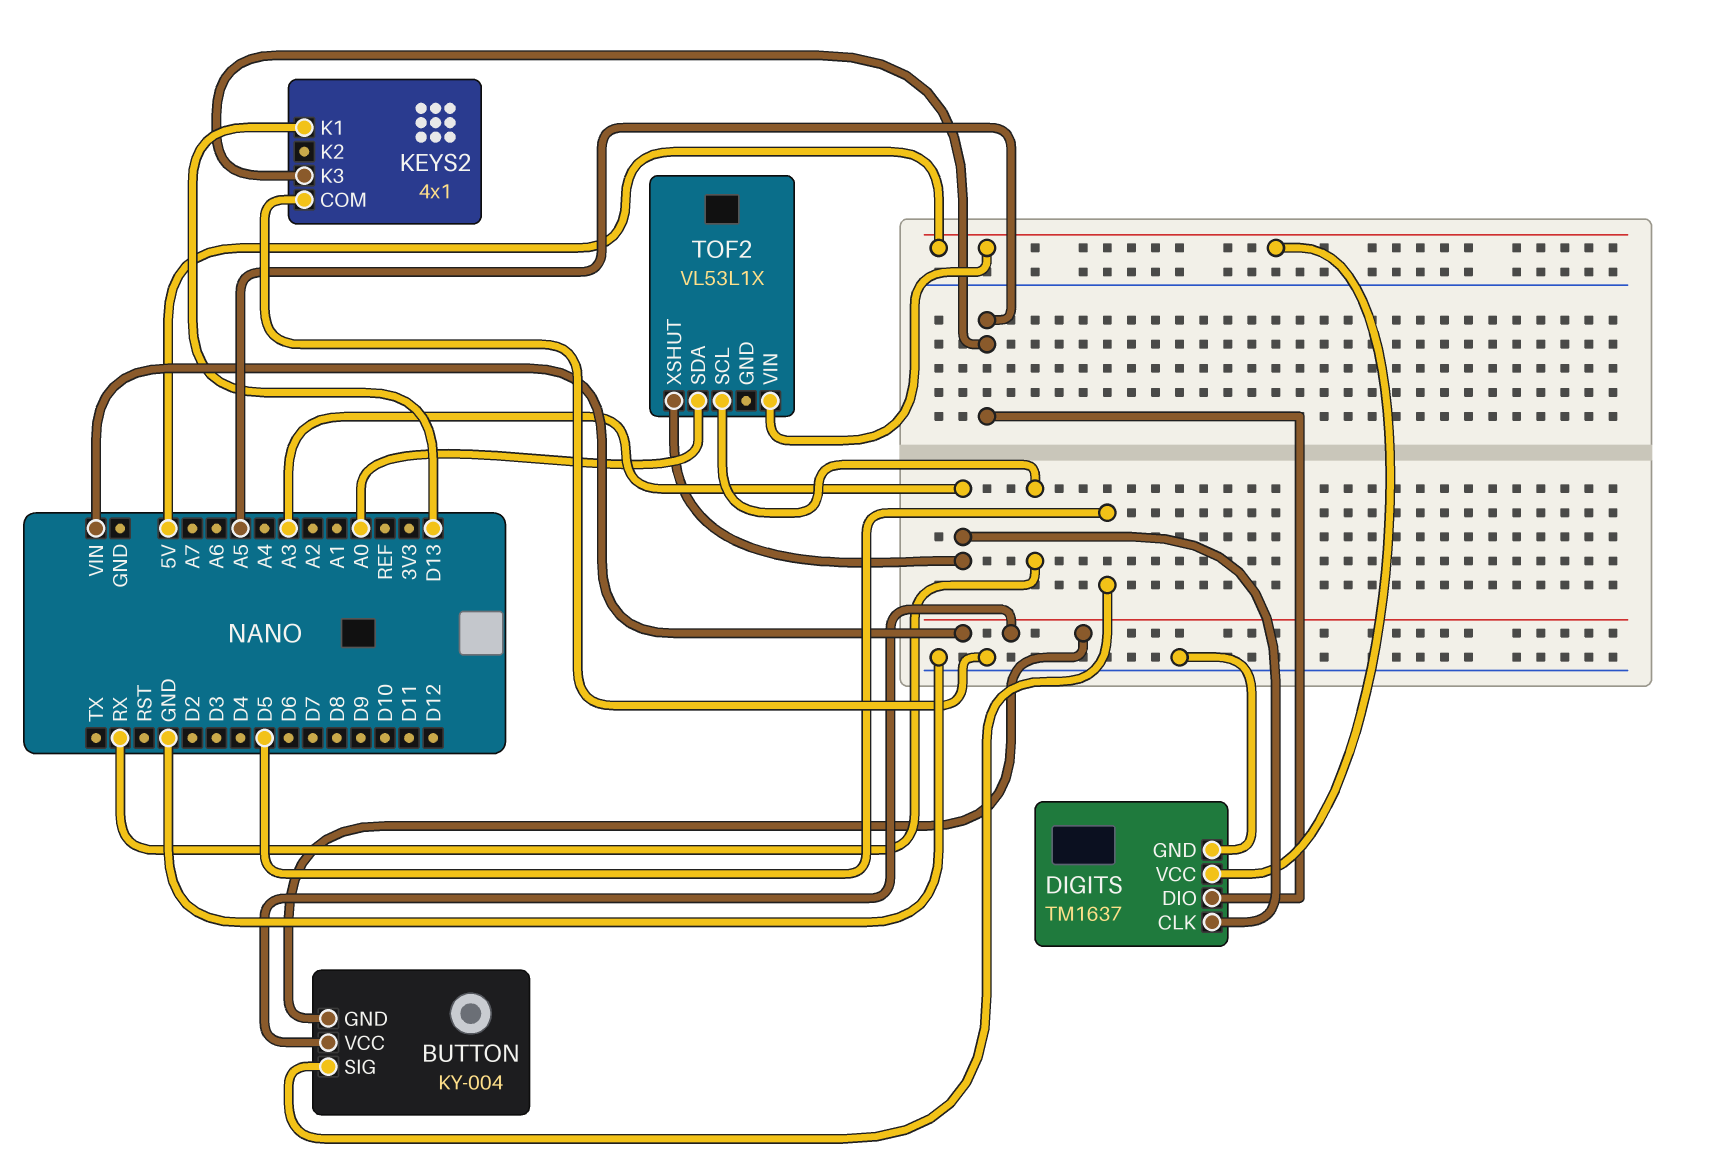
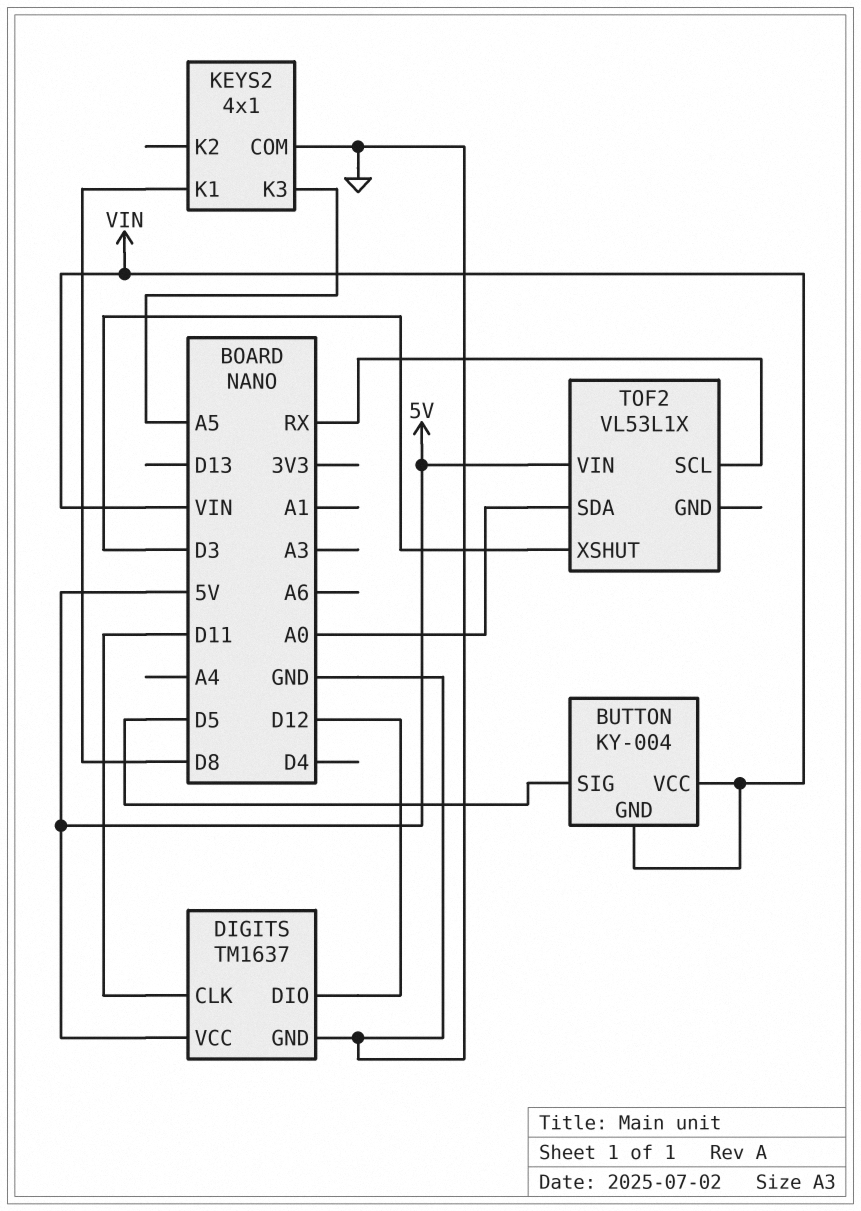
DIGITS pin CLK: A3 -> D11
DIGITS pin DIO: A5 -> D12
KEYS2 pin K1: D13 -> D8
TOF2 pin XSHUT: A3 -> D3

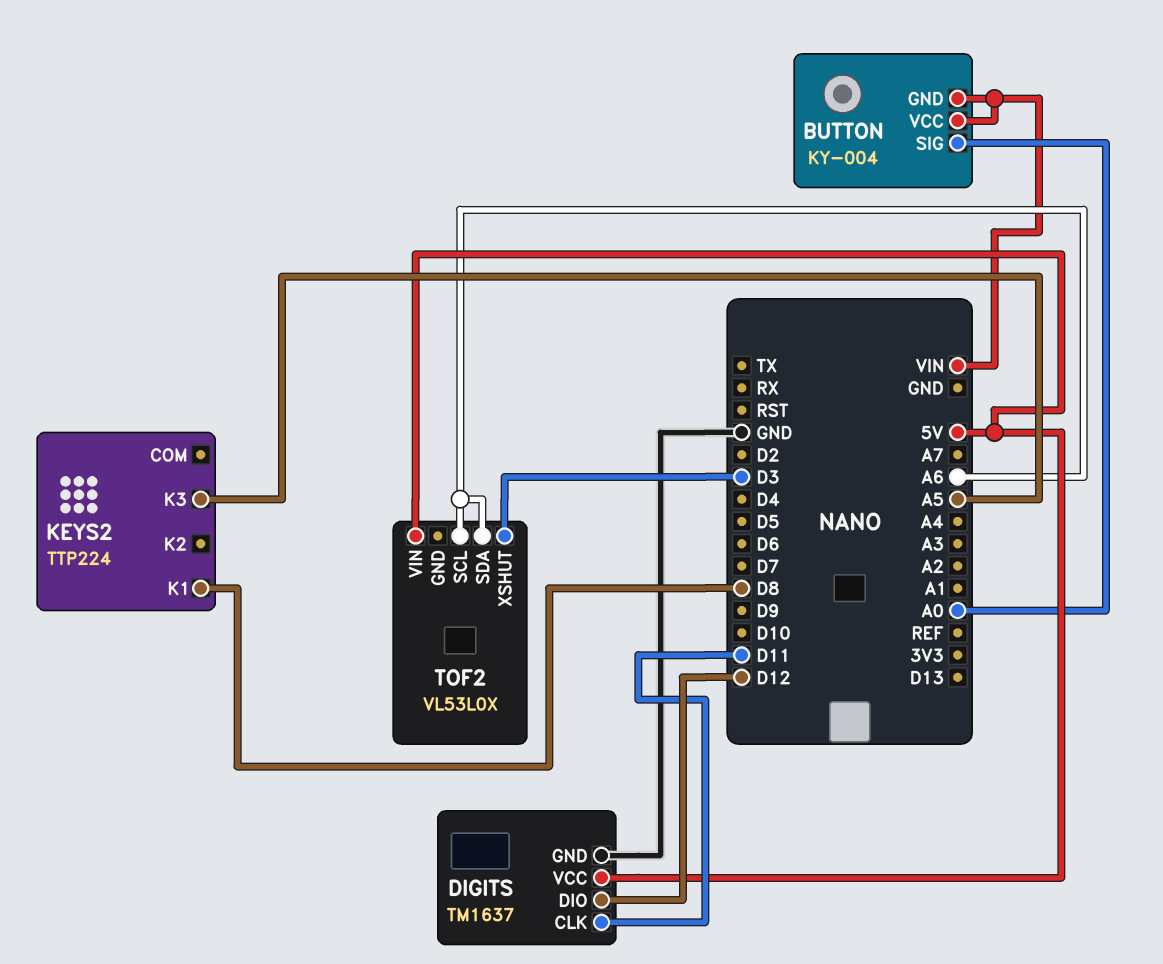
BUTTON pin SIG: D5 -> A0
KEYS2: 4x1 -> TTP224
KEYS2 pin COM: GND -> none
TOF2: VL53L1X -> VL53L0X
TOF2 pin SCL: RX -> A6
TOF2 pin SDA: A0 -> A6

